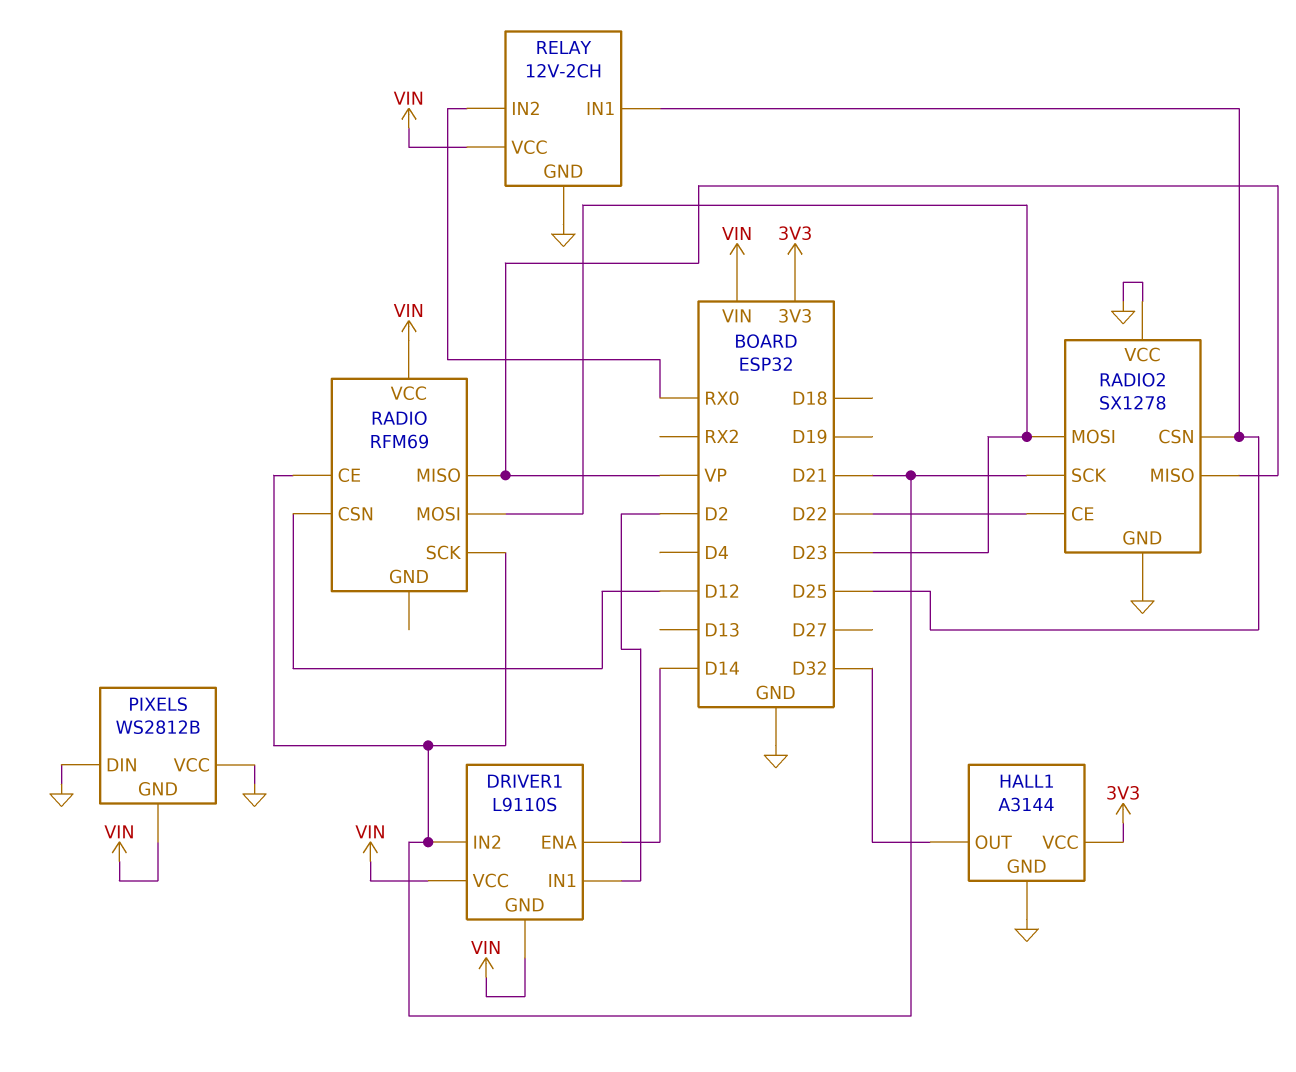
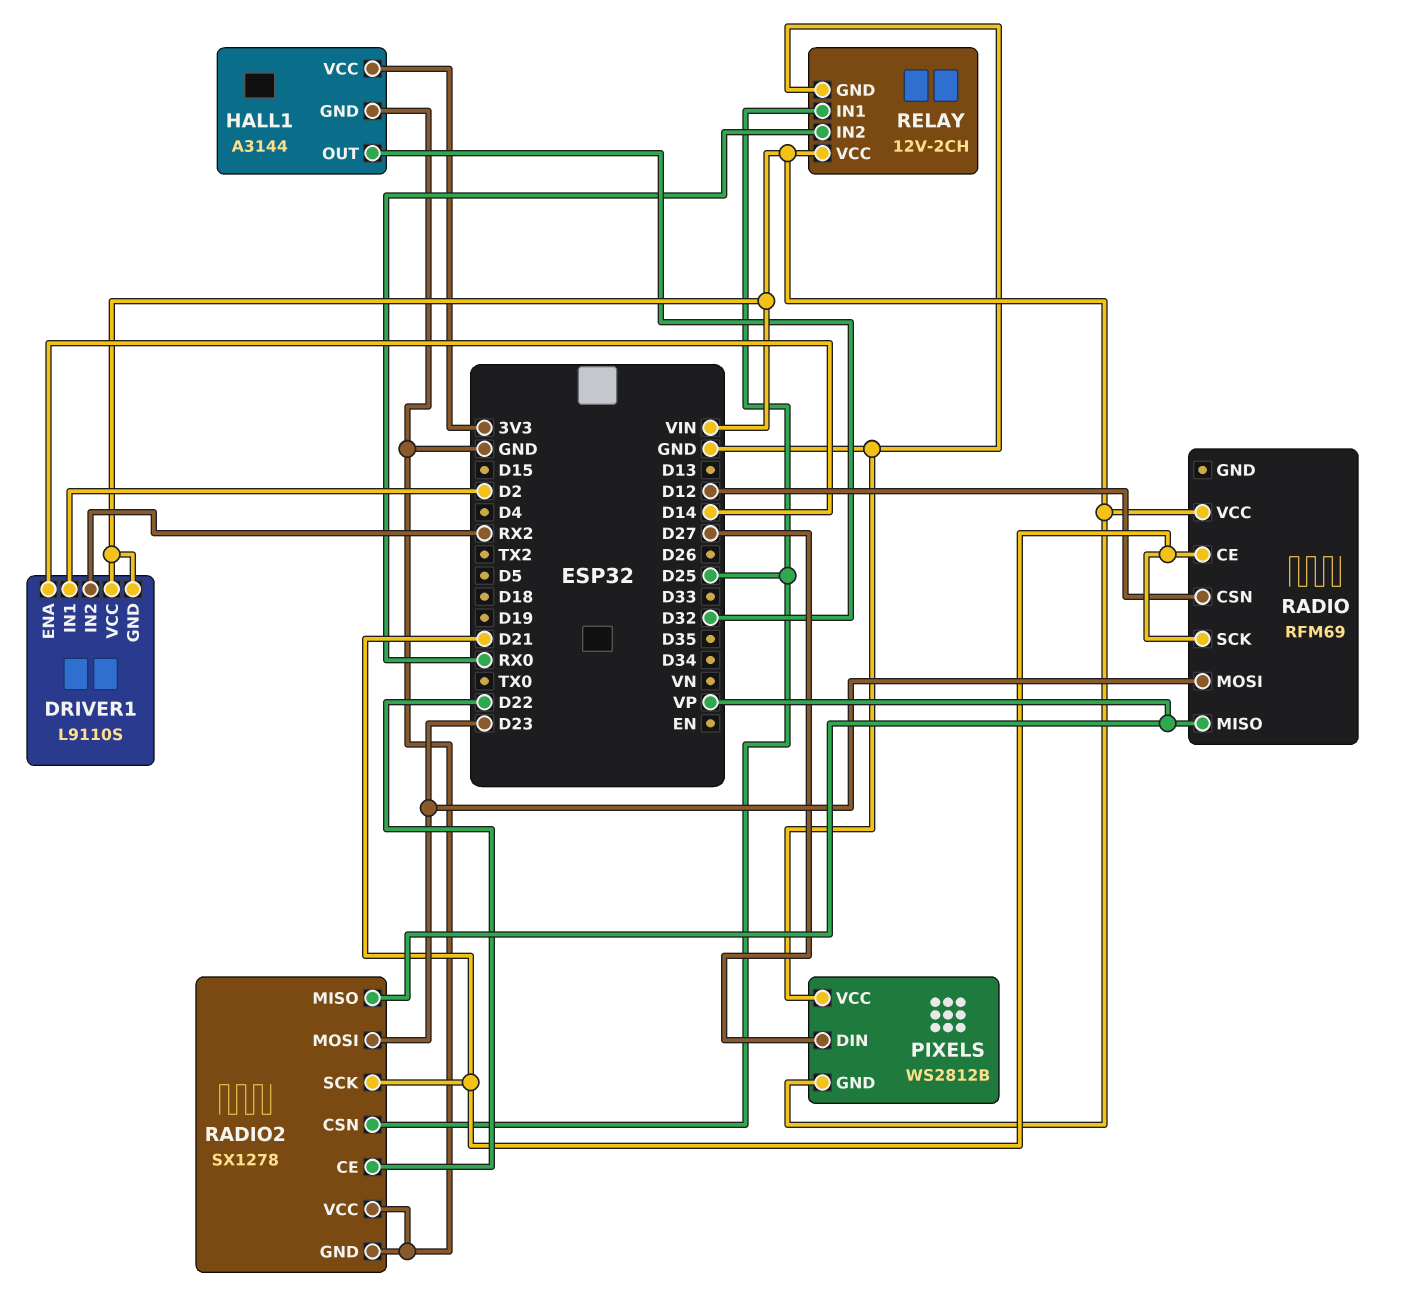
DRIVER1 pin IN2: D21 -> RX2
PIXELS pin DIN: GND -> D27

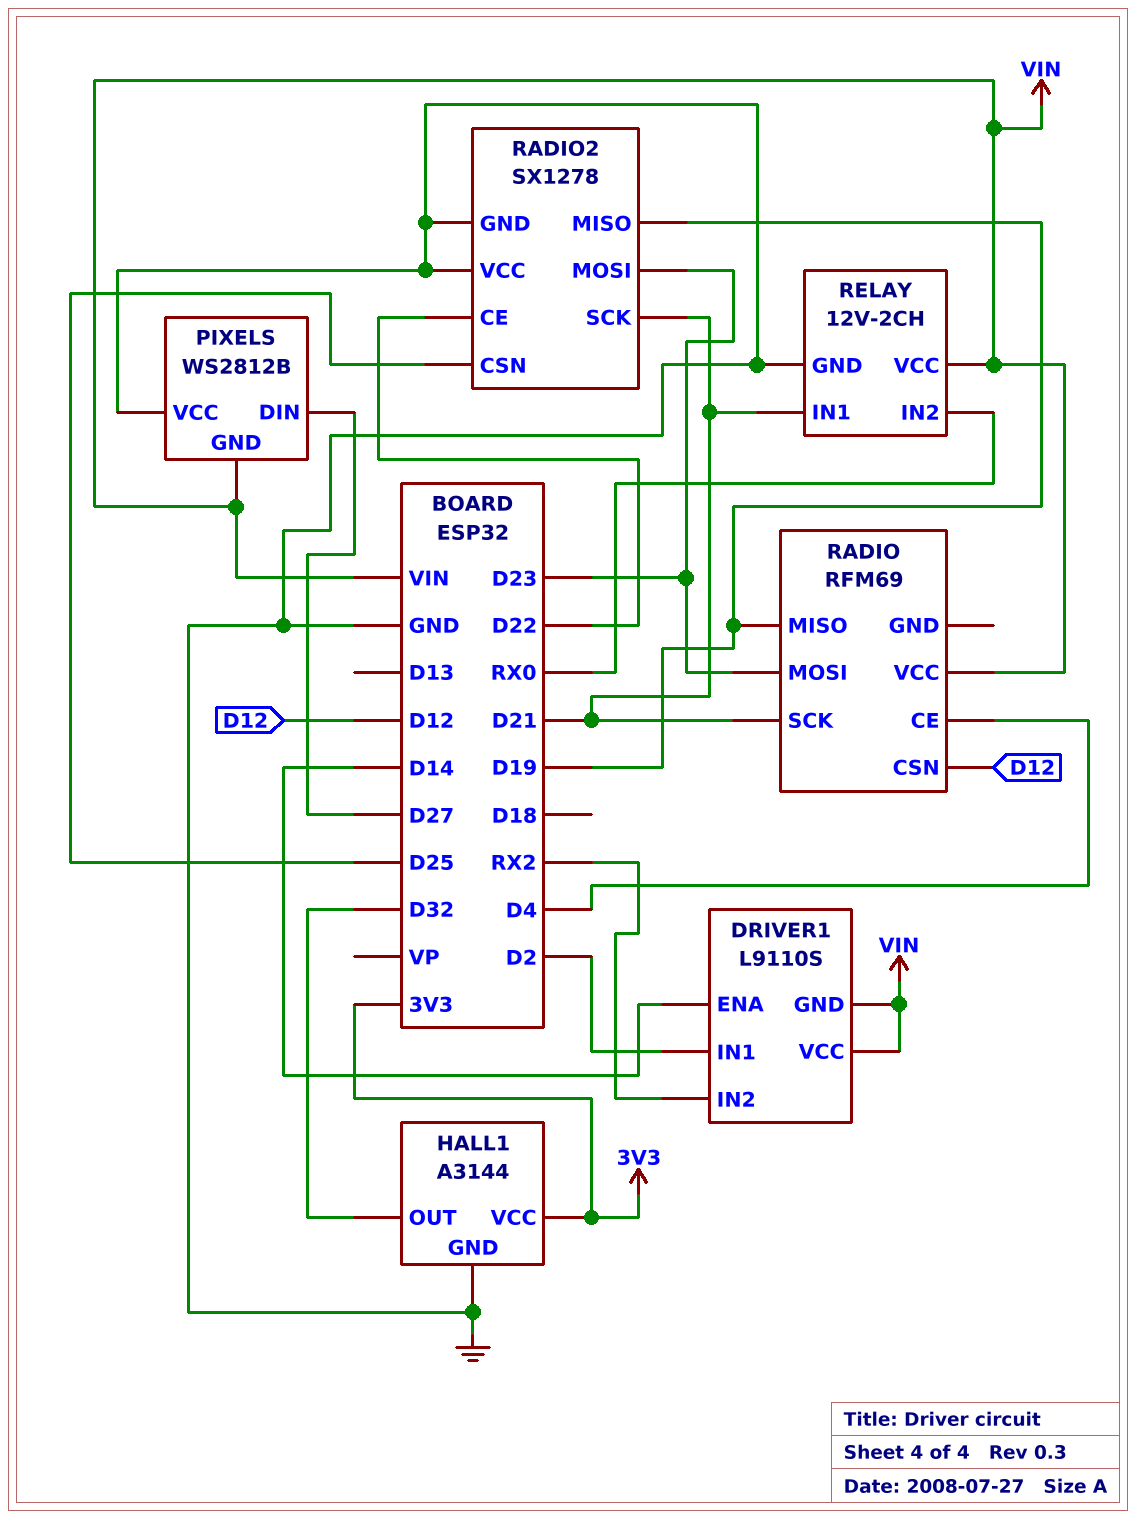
RADIO pin CE: D21 -> D4
RADIO pin MISO: VP -> D19
RADIO2 pin MISO: VP -> D19
RELAY pin IN1: D25 -> D21

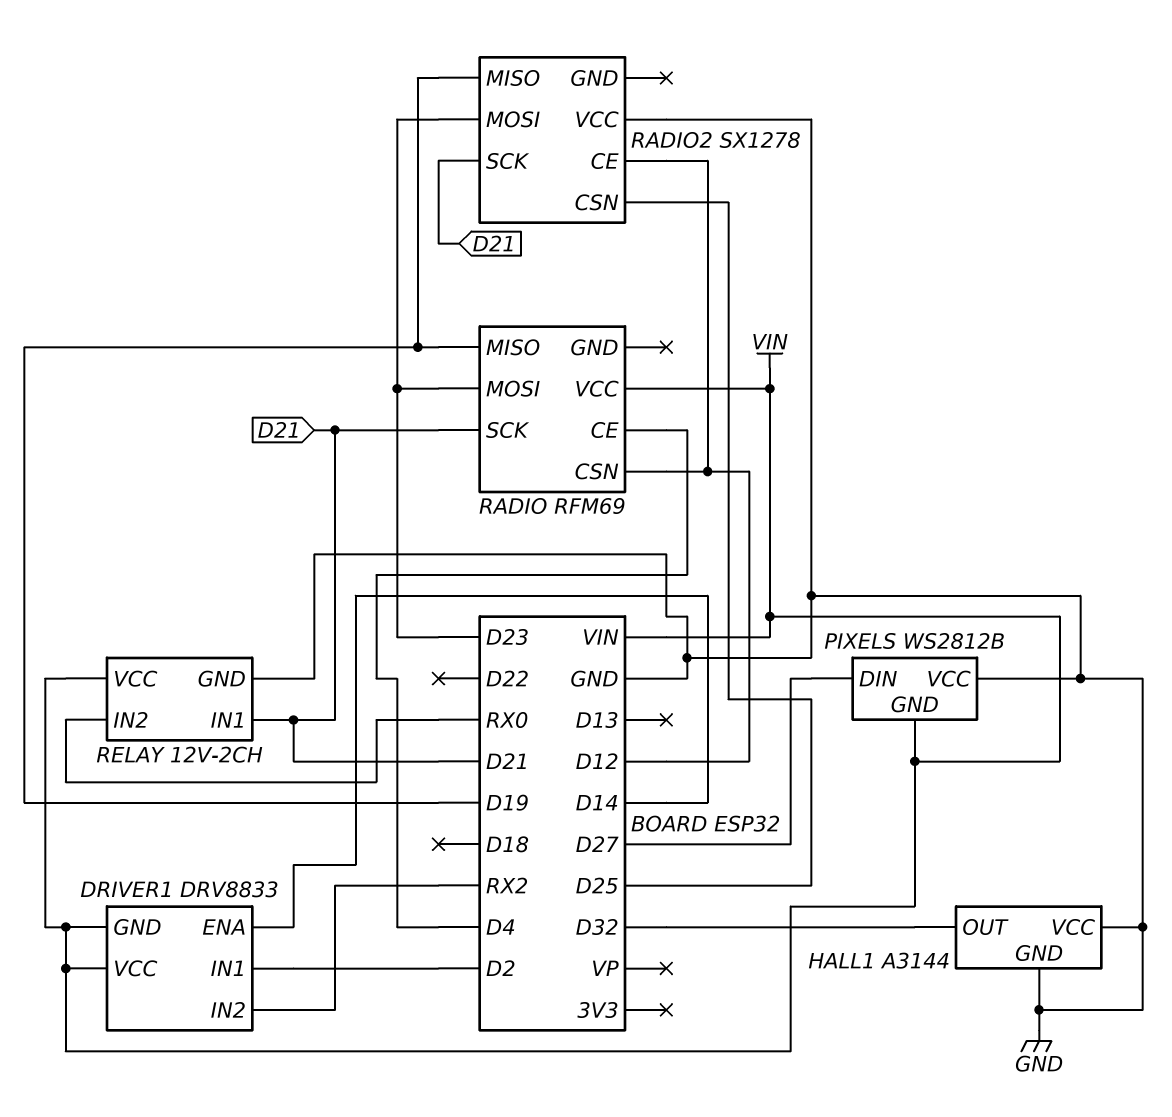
DRIVER1: L9110S -> DRV8833
HALL1 pin VCC: 3V3 -> GND
RADIO2 pin CE: D22 -> D12
RADIO2 pin GND: GND -> none

